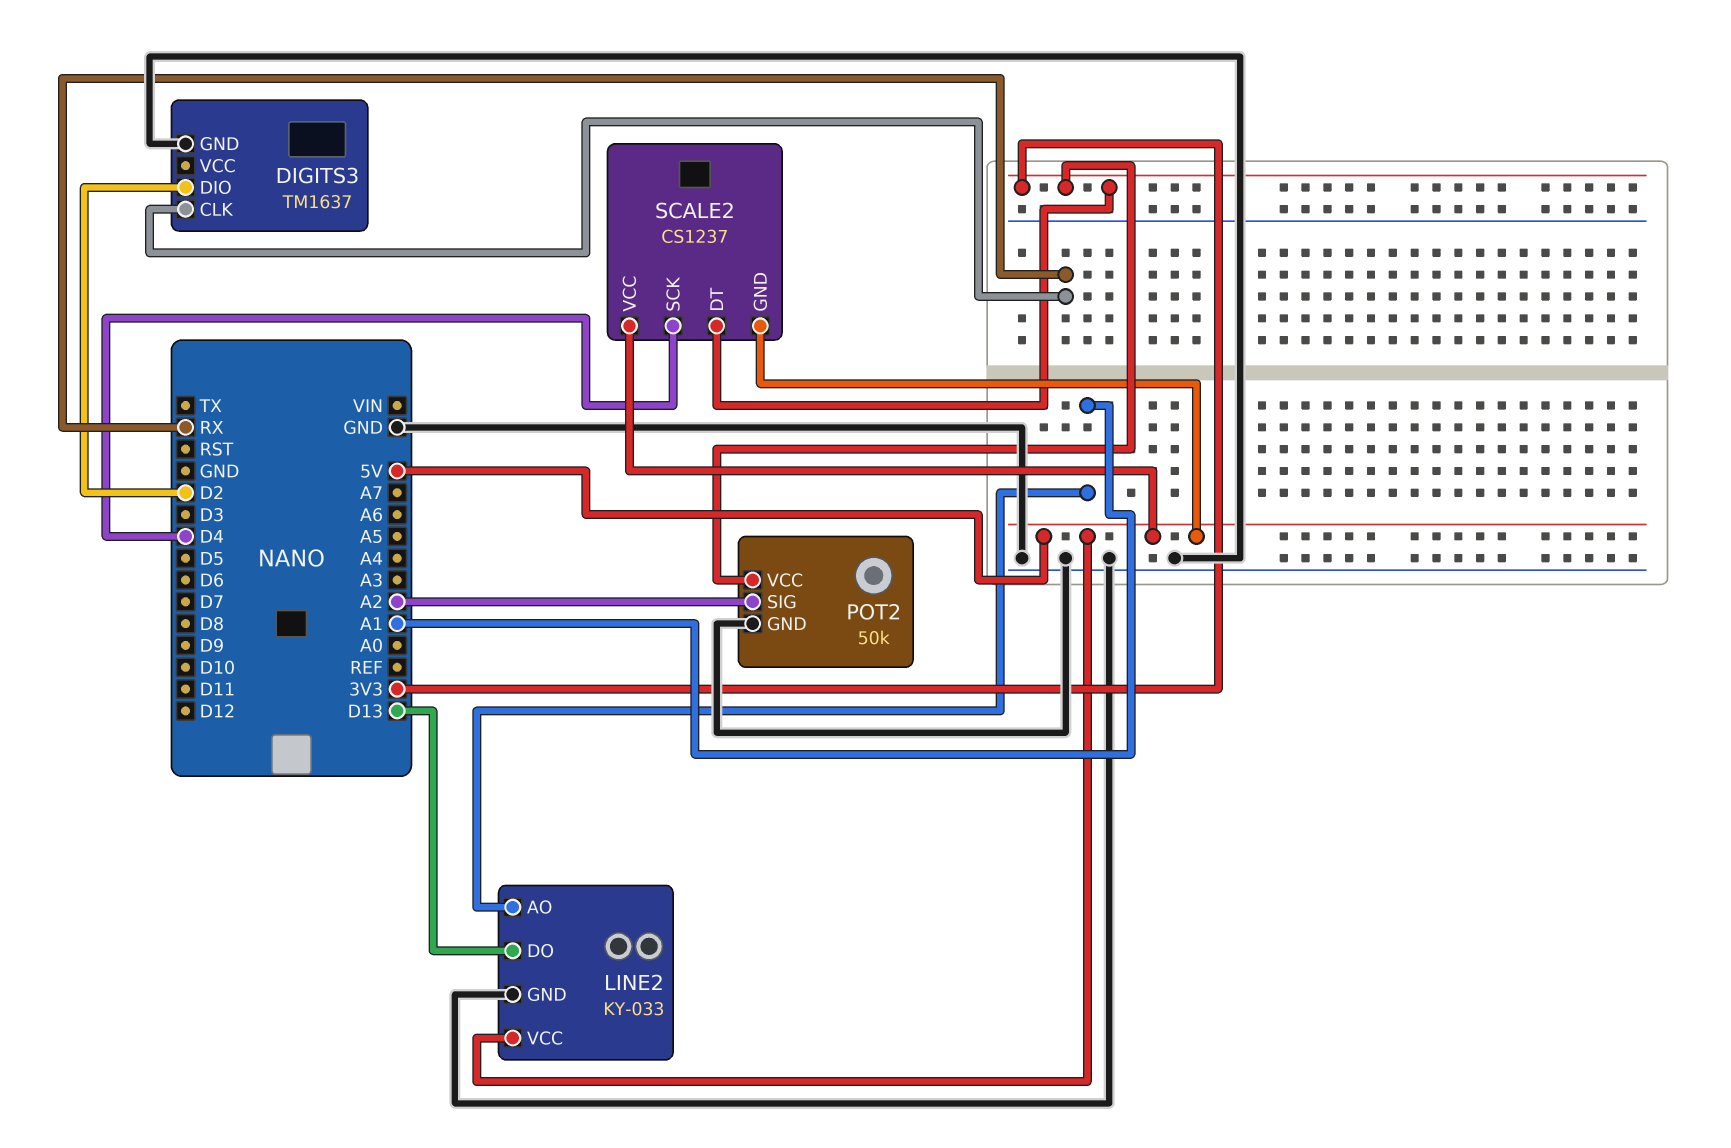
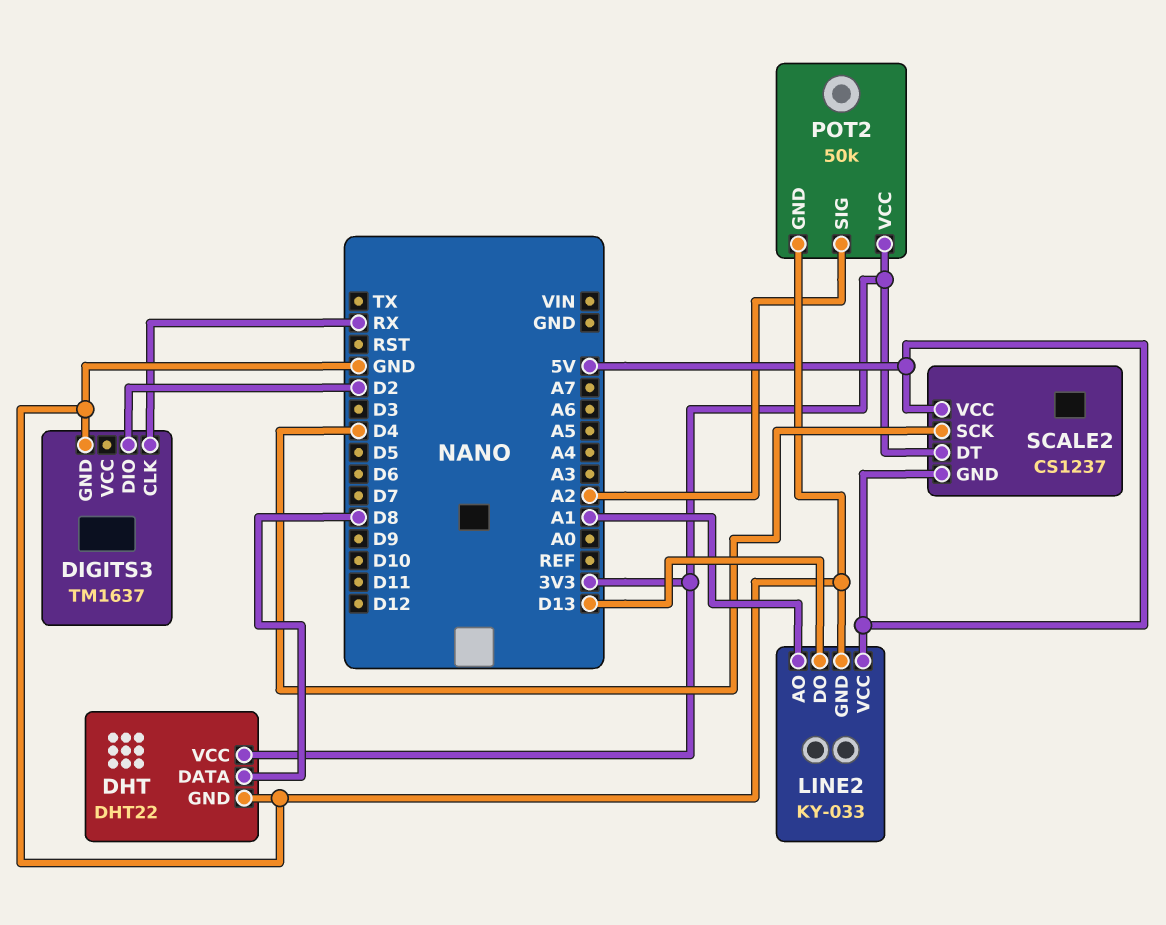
DHT: none -> DHT22
DHT pin DATA: none -> D8
DHT pin GND: none -> GND
DHT pin VCC: none -> 3V3

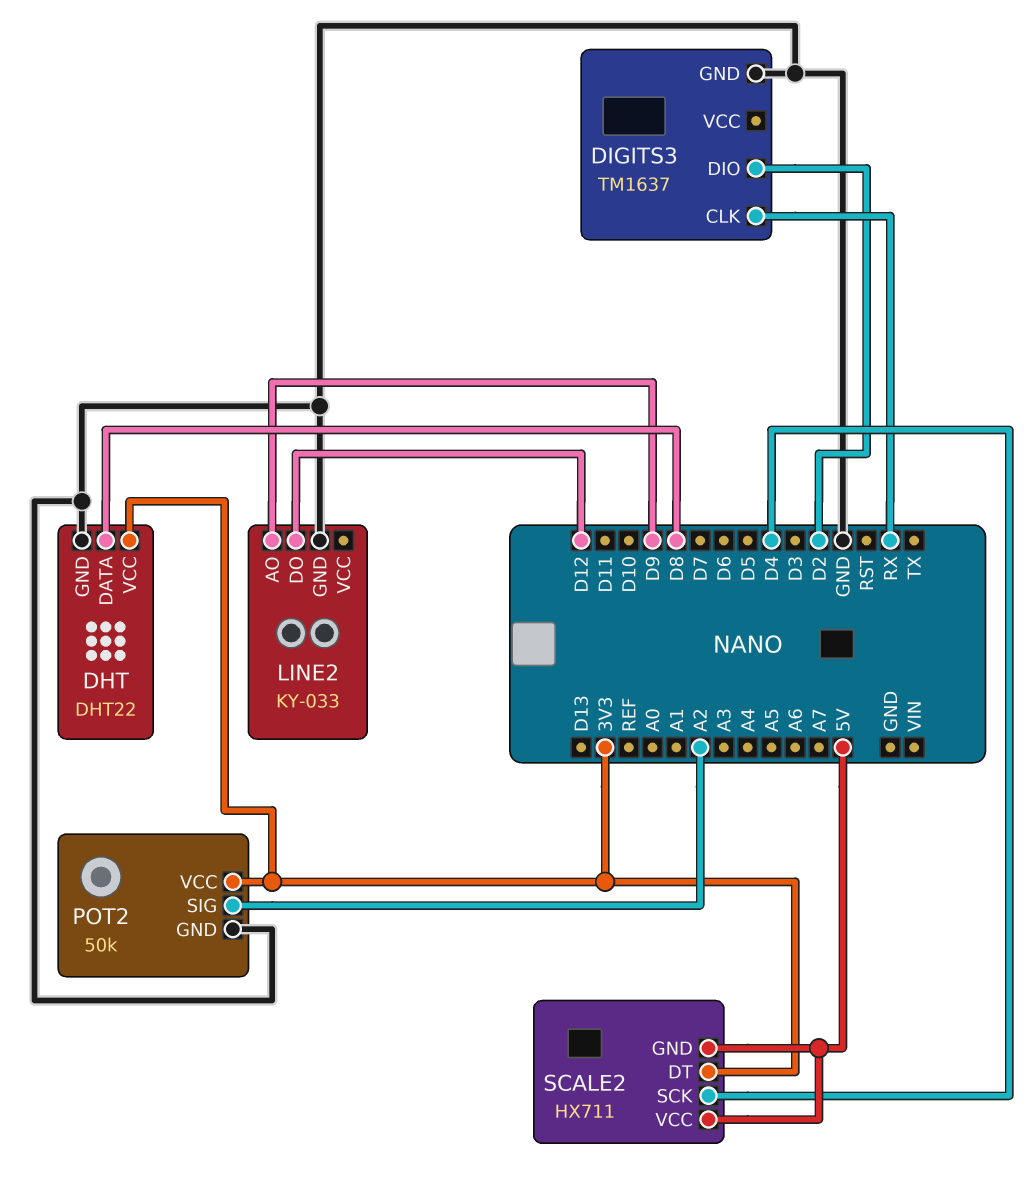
LINE2 pin AO: A1 -> D9
LINE2 pin DO: D13 -> D12
LINE2 pin VCC: 5V -> none
SCALE2: CS1237 -> HX711

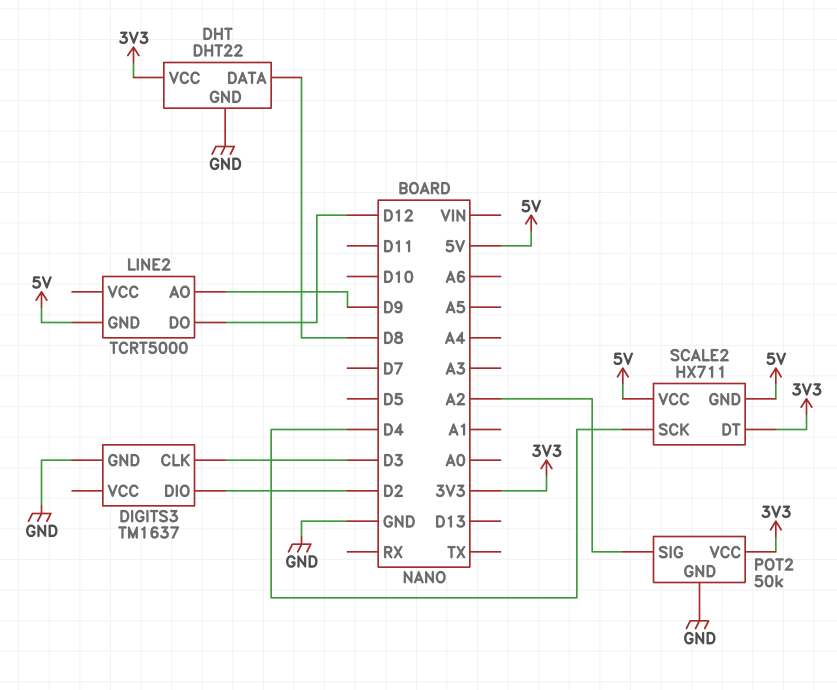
DIGITS3 pin CLK: RX -> D3
LINE2: KY-033 -> TCRT5000
LINE2 pin GND: GND -> 5V

